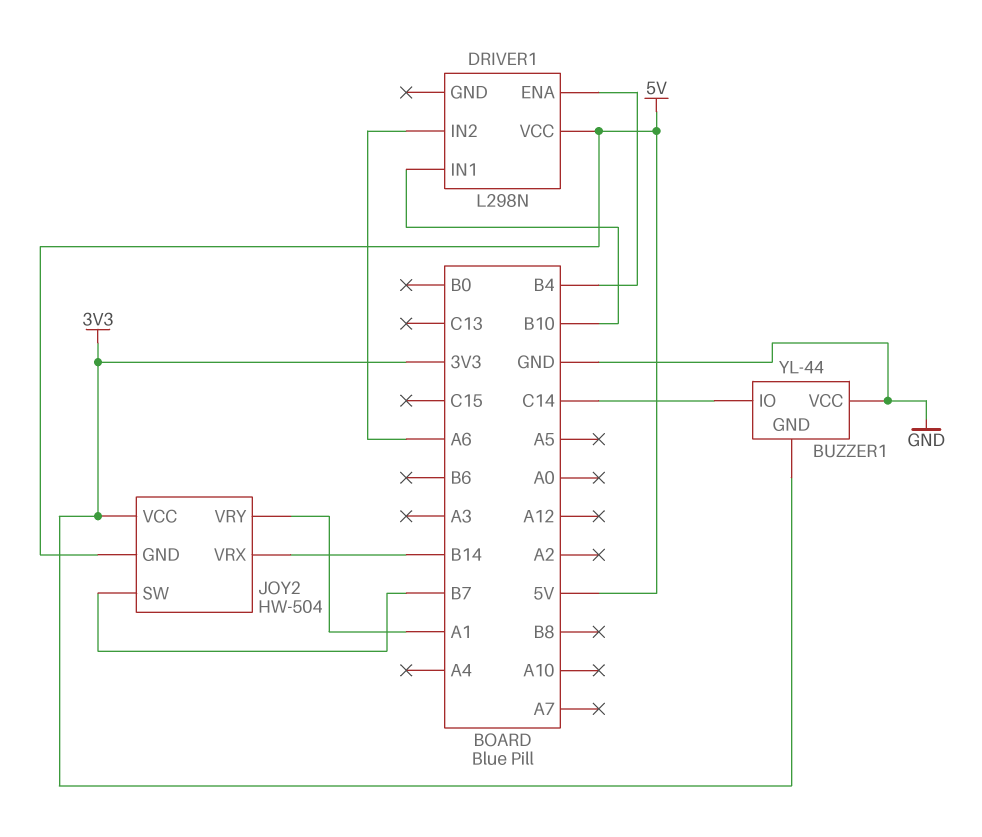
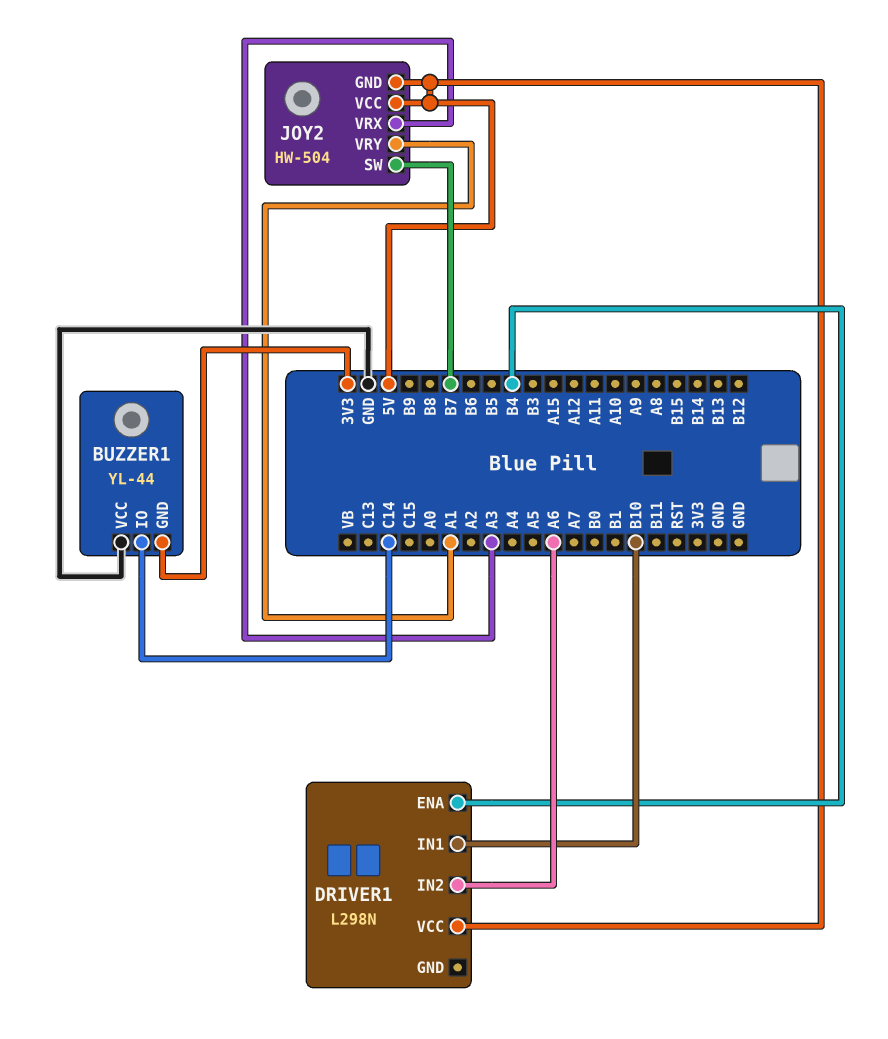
JOY2 pin VCC: 3V3 -> 5V
JOY2 pin VRX: B14 -> A3

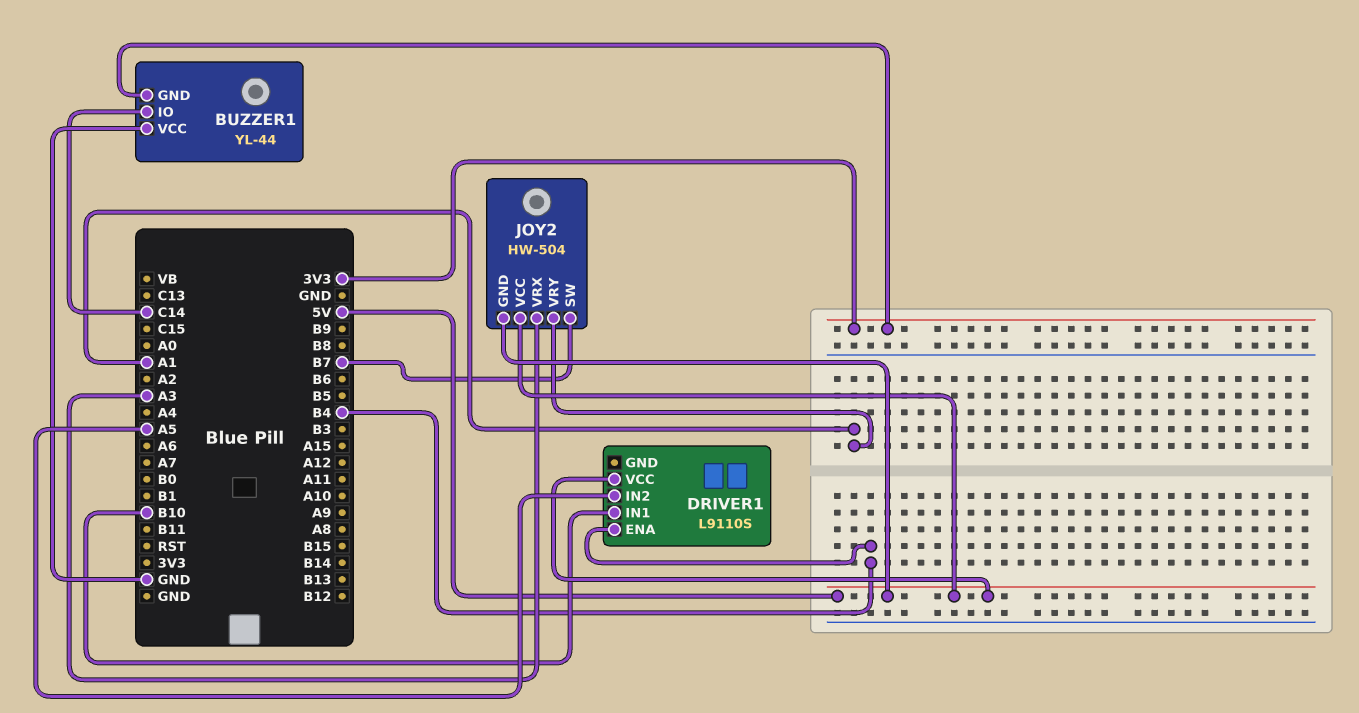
DRIVER1: L298N -> L9110S
DRIVER1 pin IN2: A6 -> A5

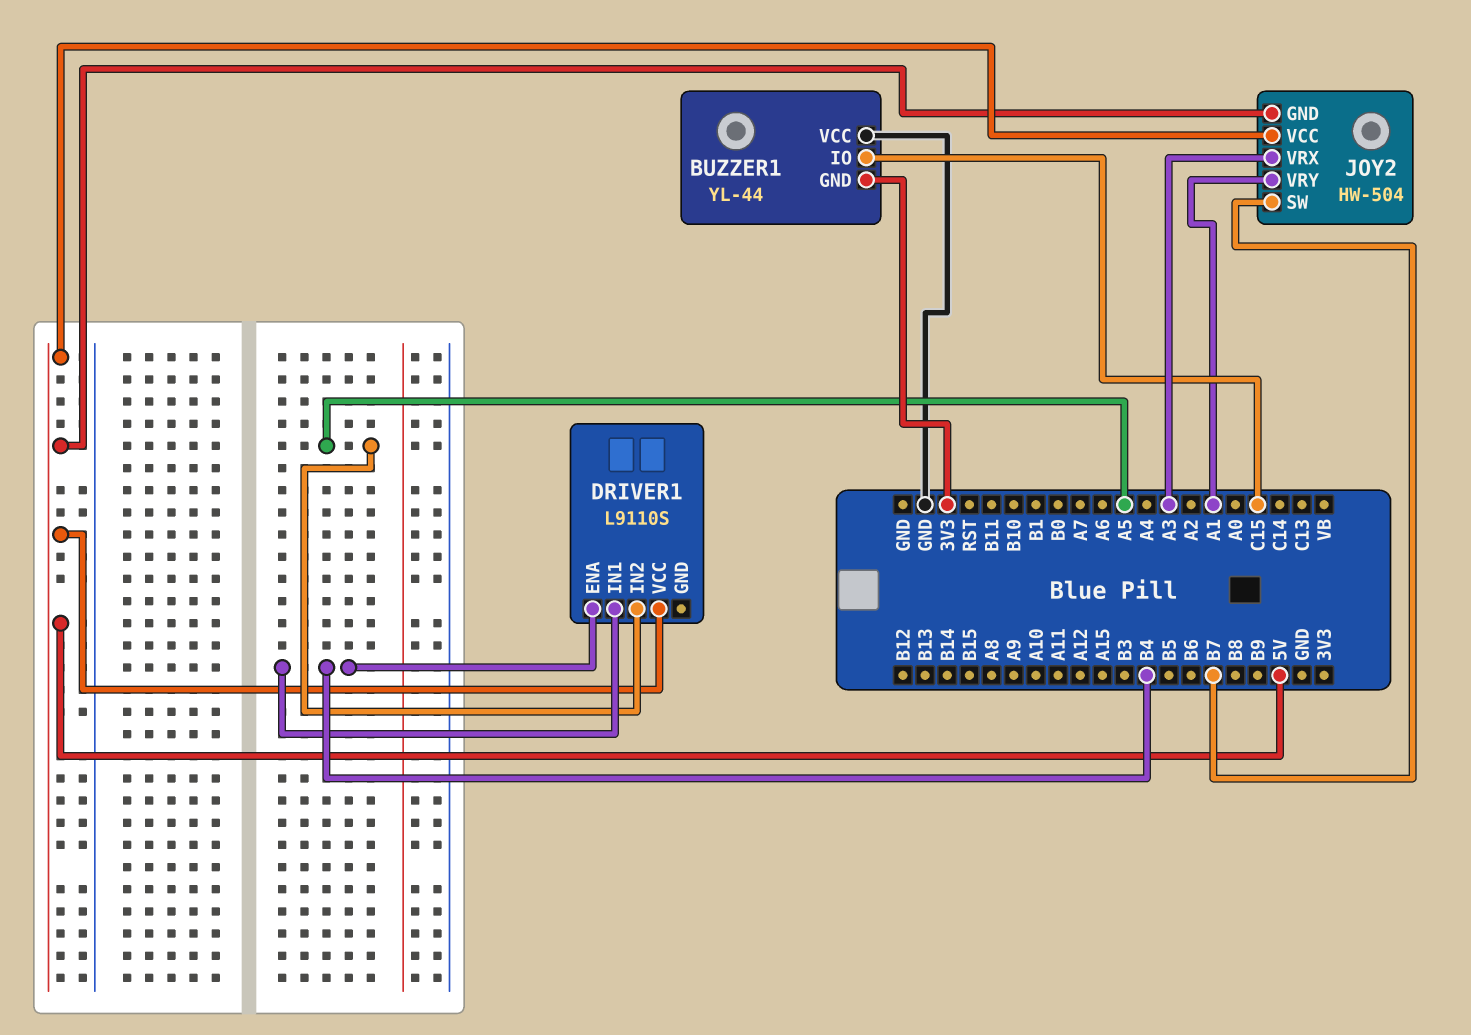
BUZZER1 pin IO: C14 -> C15
DRIVER1 pin IN1: B10 -> B4

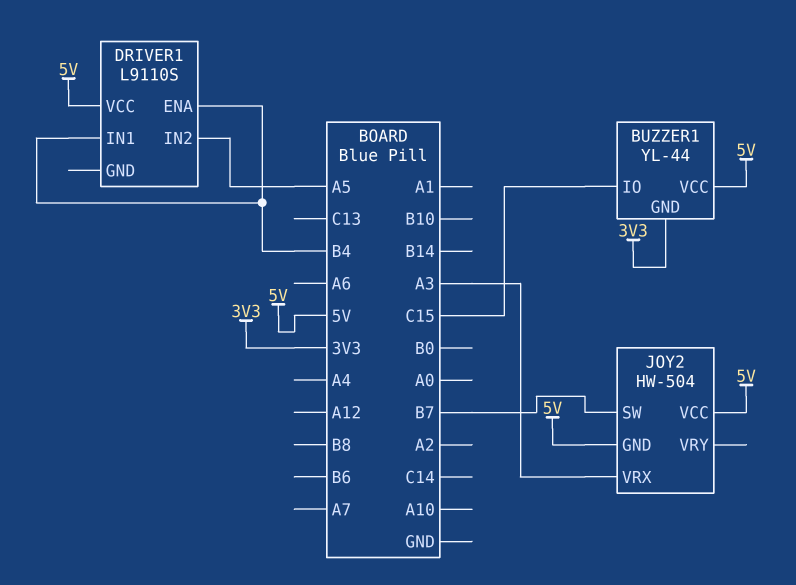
BUZZER1 pin VCC: GND -> 5V
JOY2 pin VRY: A1 -> none

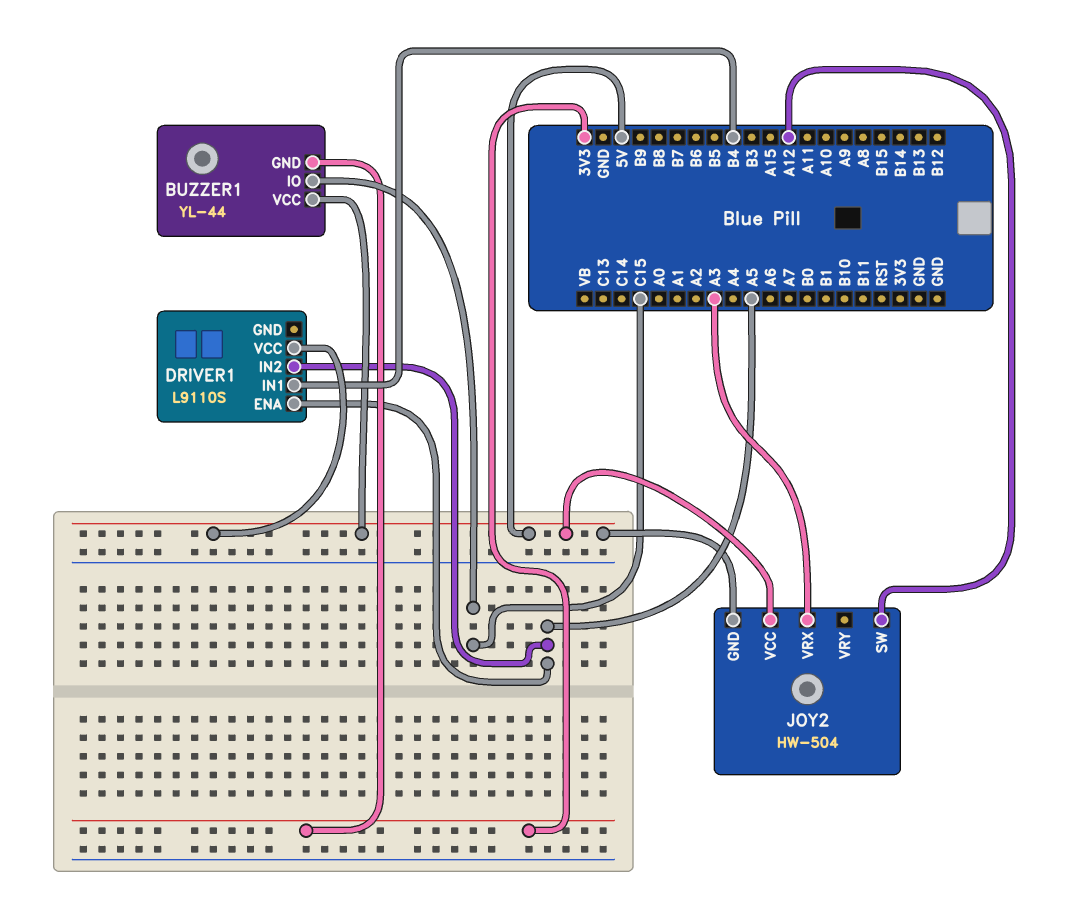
DRIVER1 pin ENA: B4 -> A5
JOY2 pin SW: B7 -> A12

